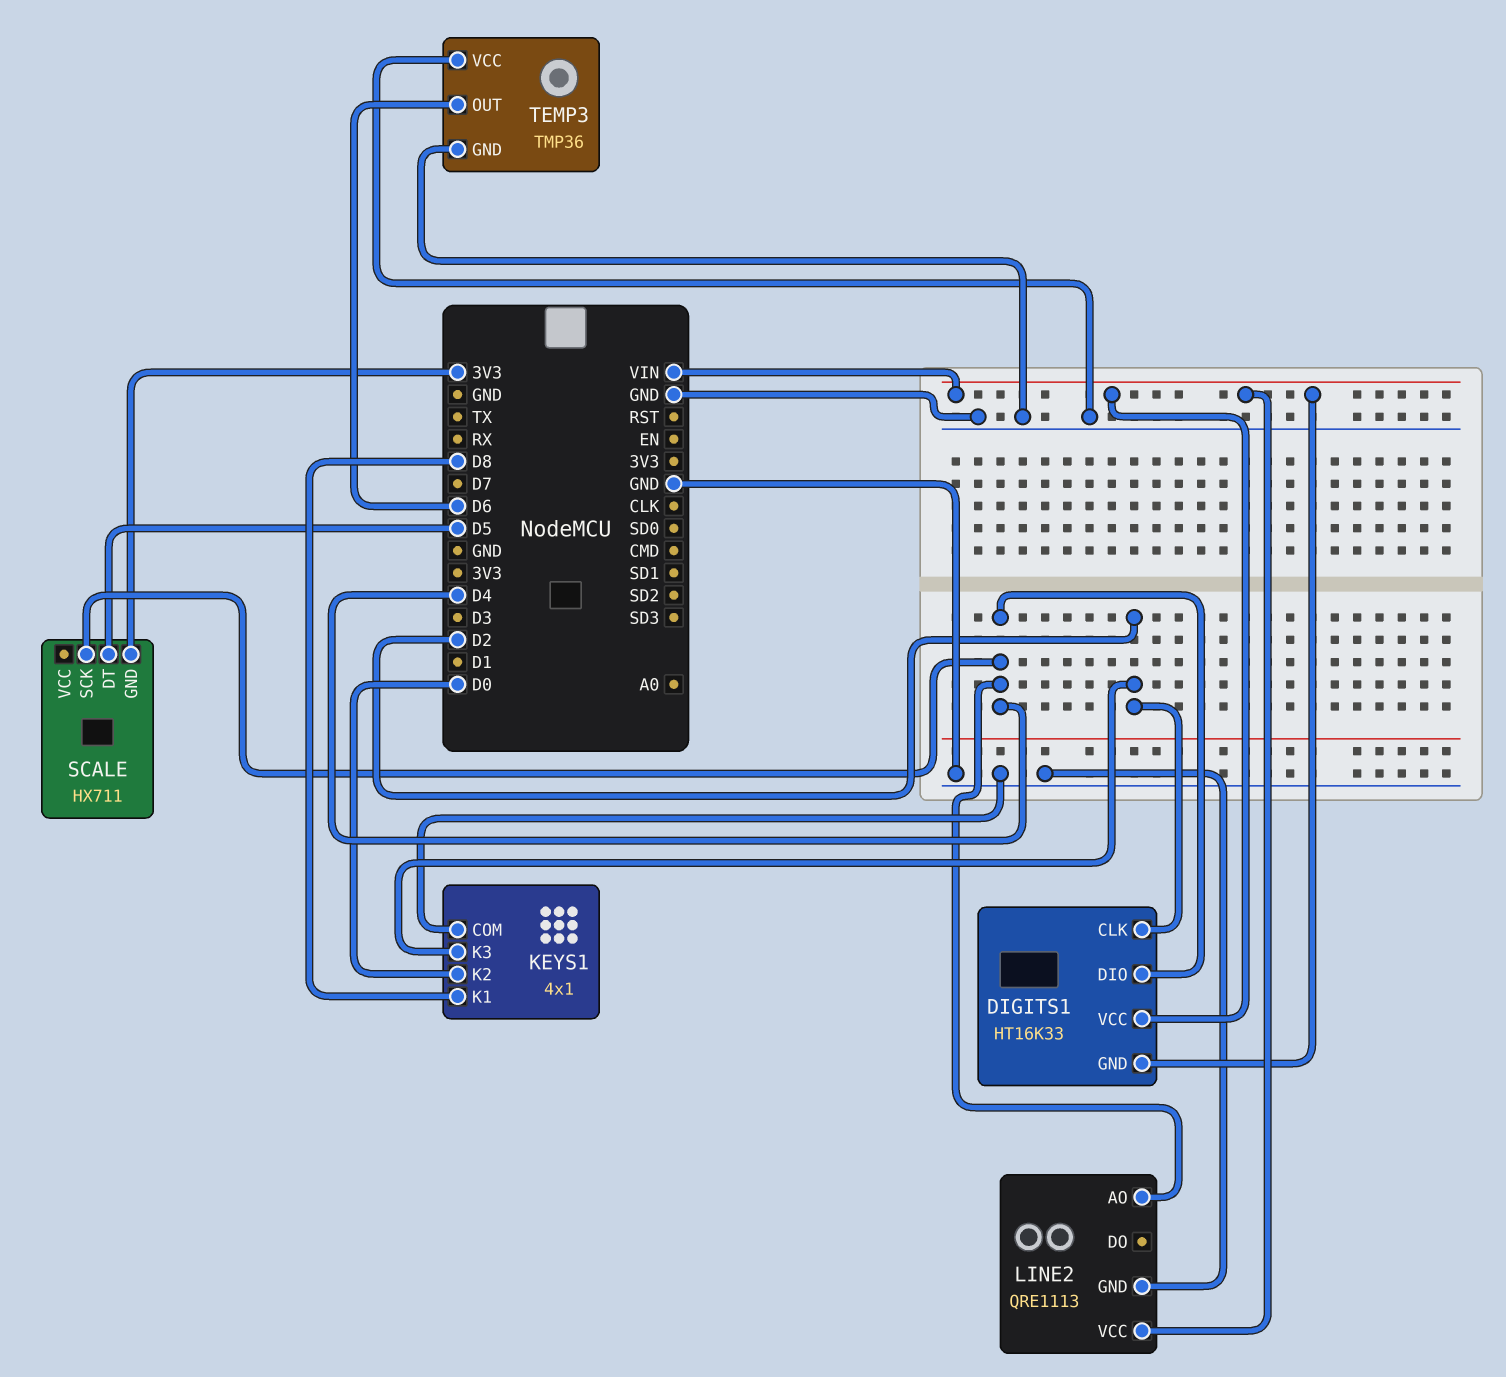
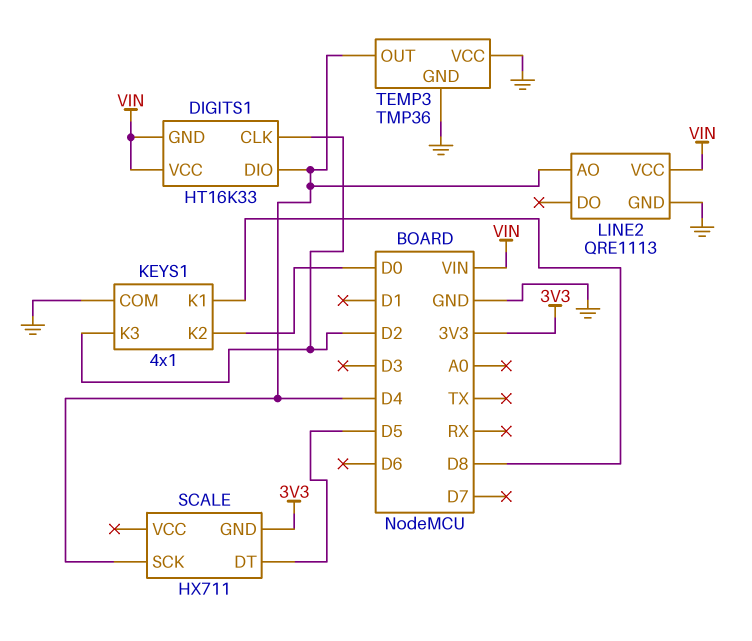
TEMP3 pin OUT: D6 -> D4

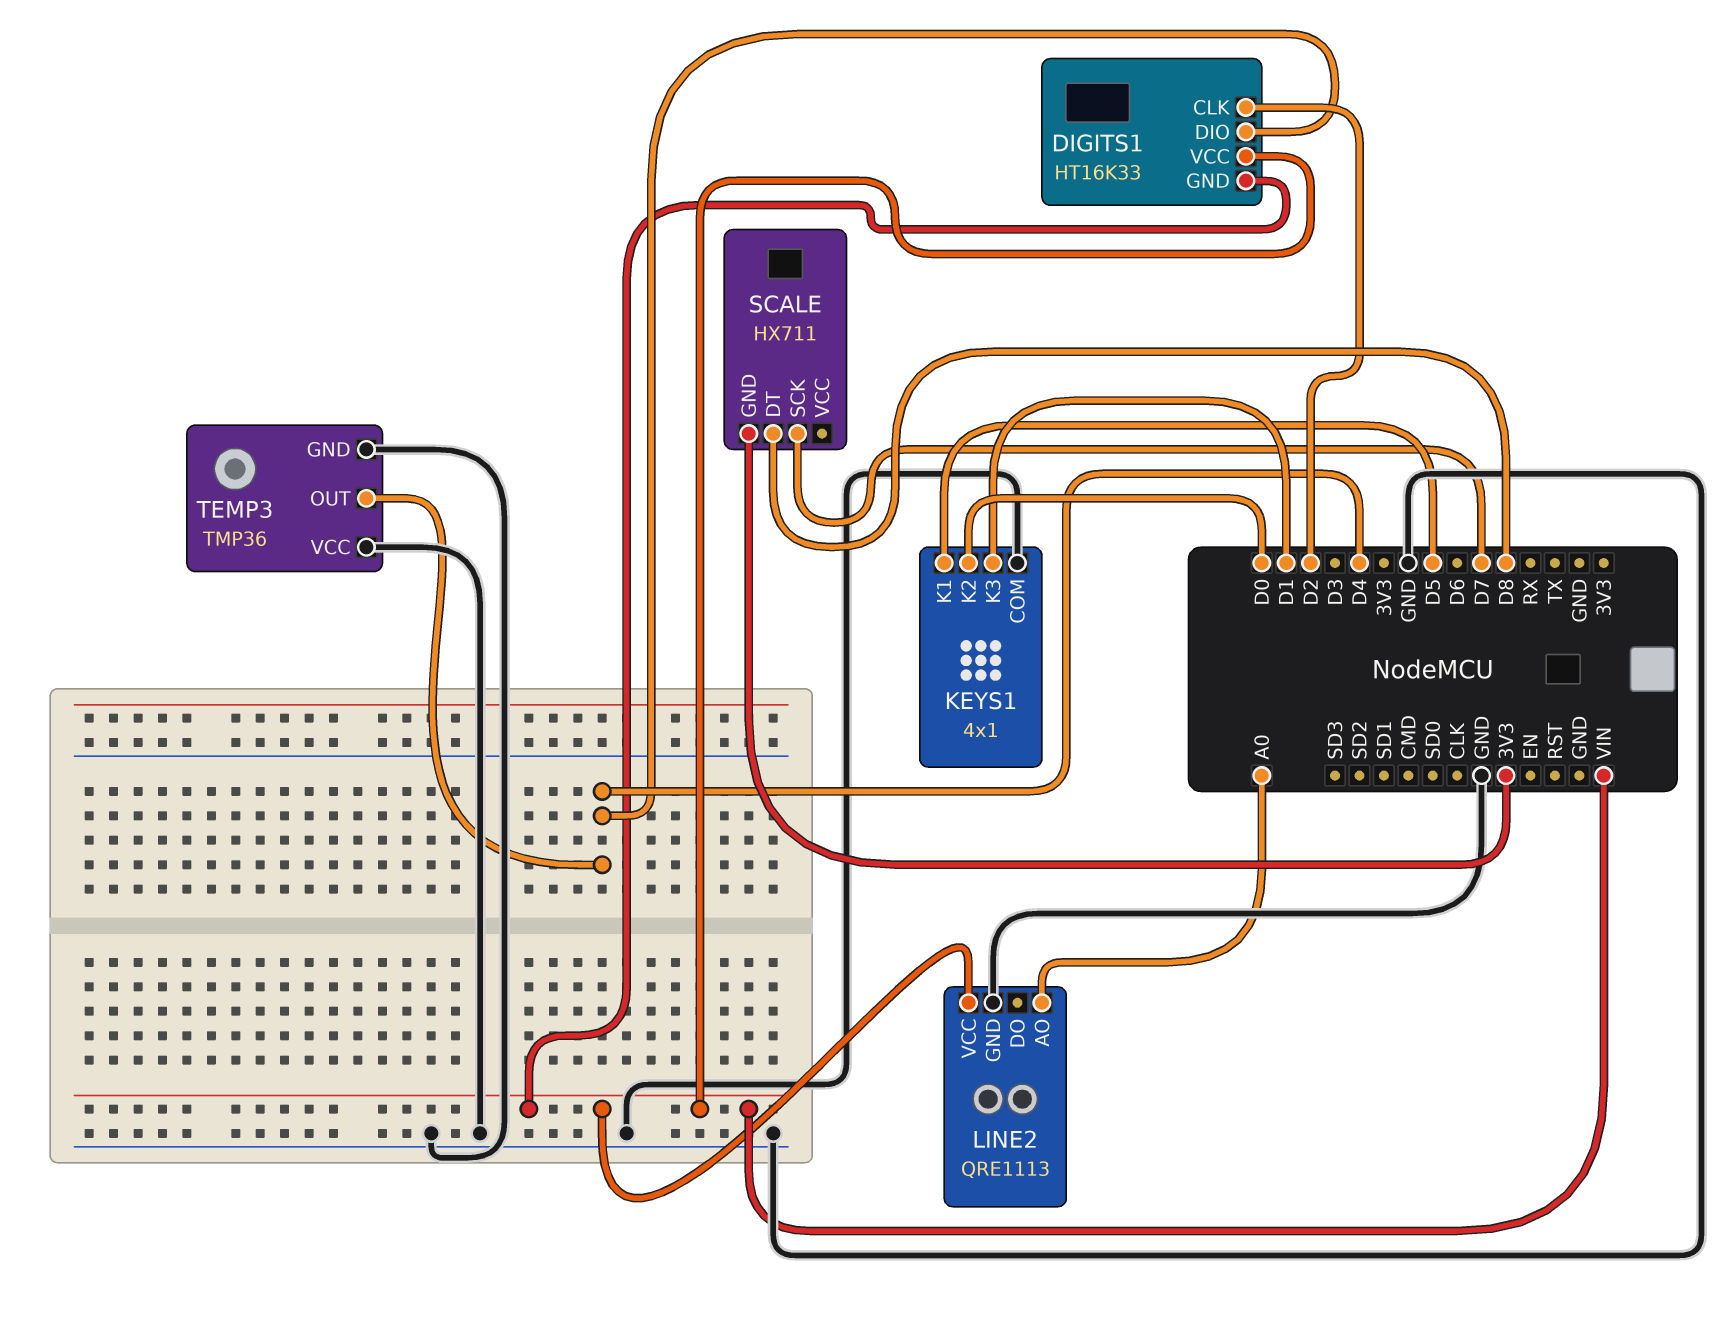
KEYS1 pin K1: D8 -> D5
KEYS1 pin K3: D2 -> D1
LINE2 pin AO: D4 -> A0
SCALE pin DT: D5 -> D8
SCALE pin SCK: D4 -> D7

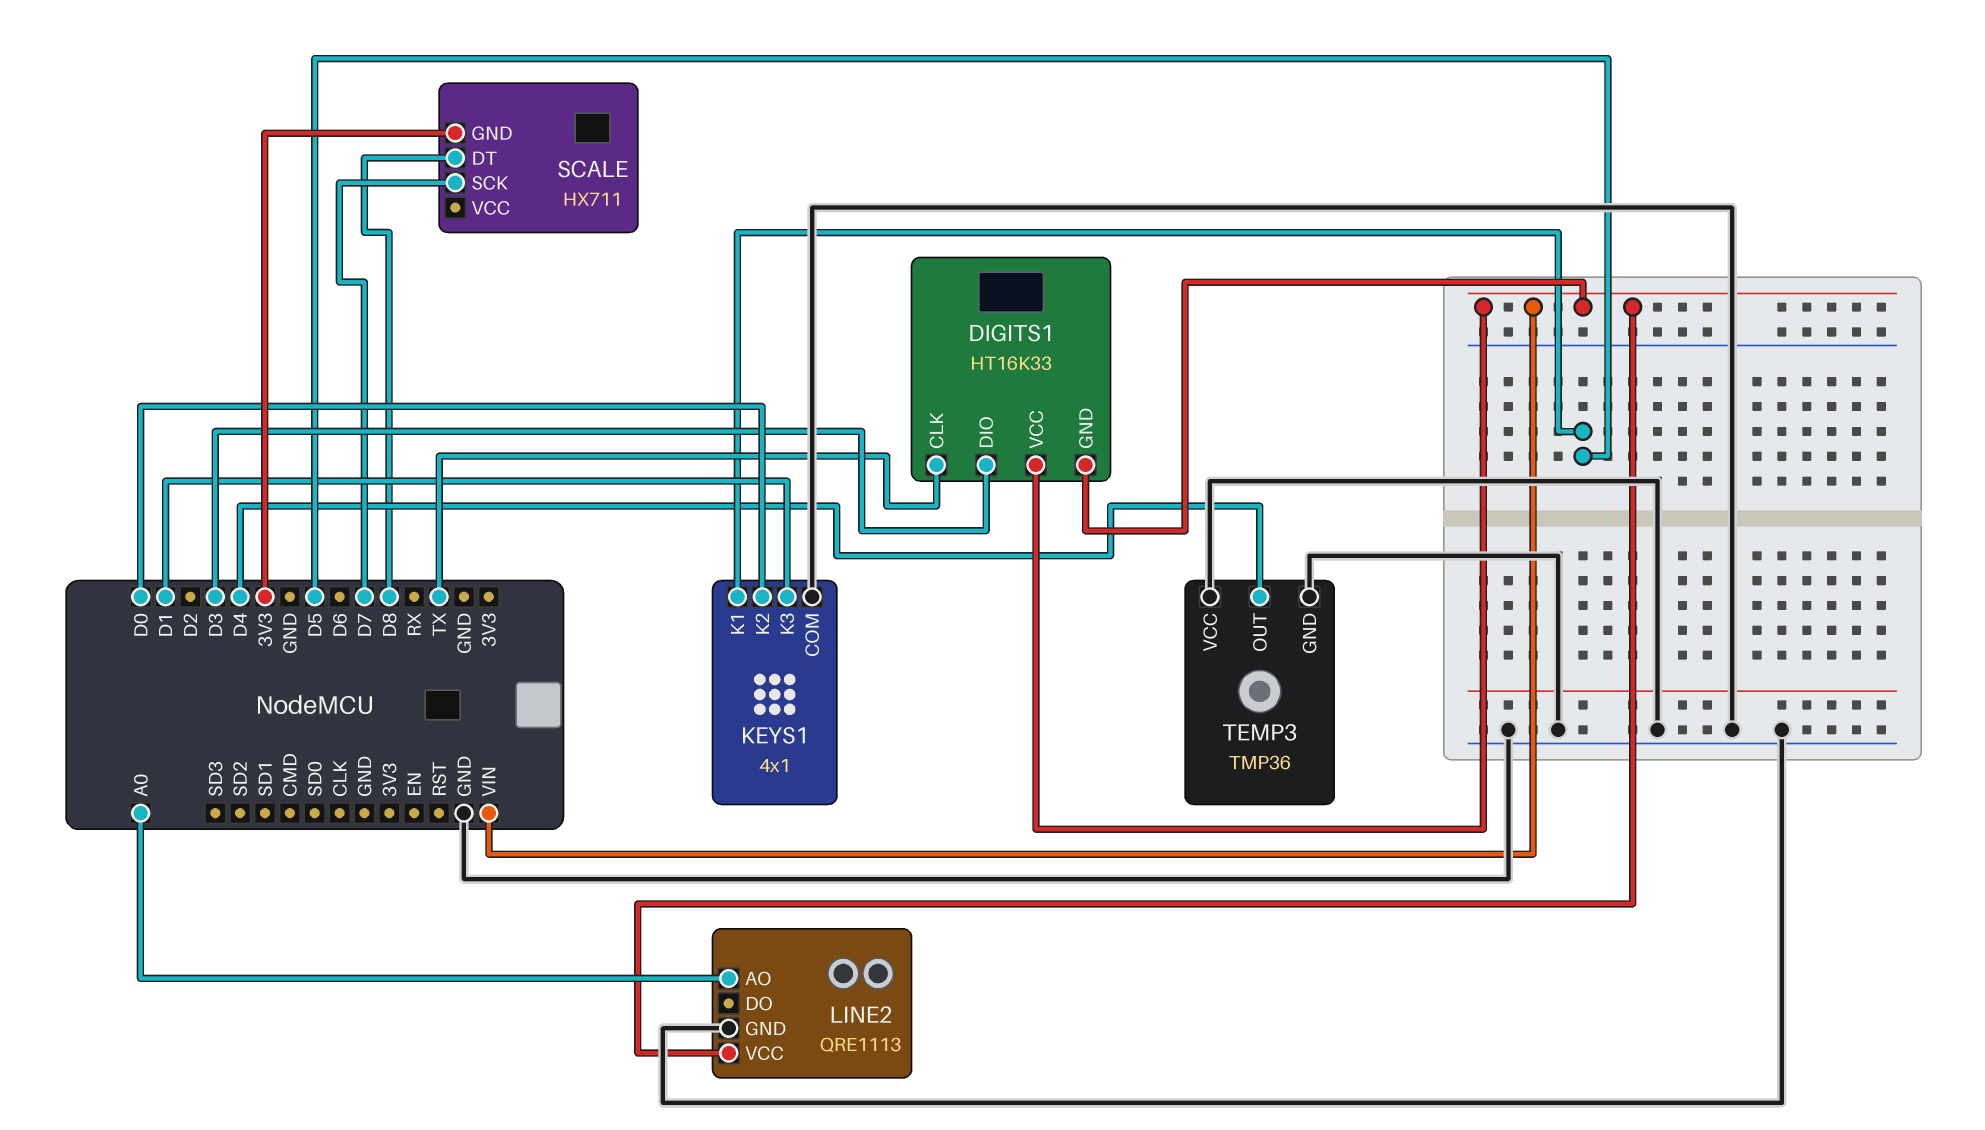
DIGITS1 pin CLK: D2 -> TX
DIGITS1 pin DIO: D4 -> D3

